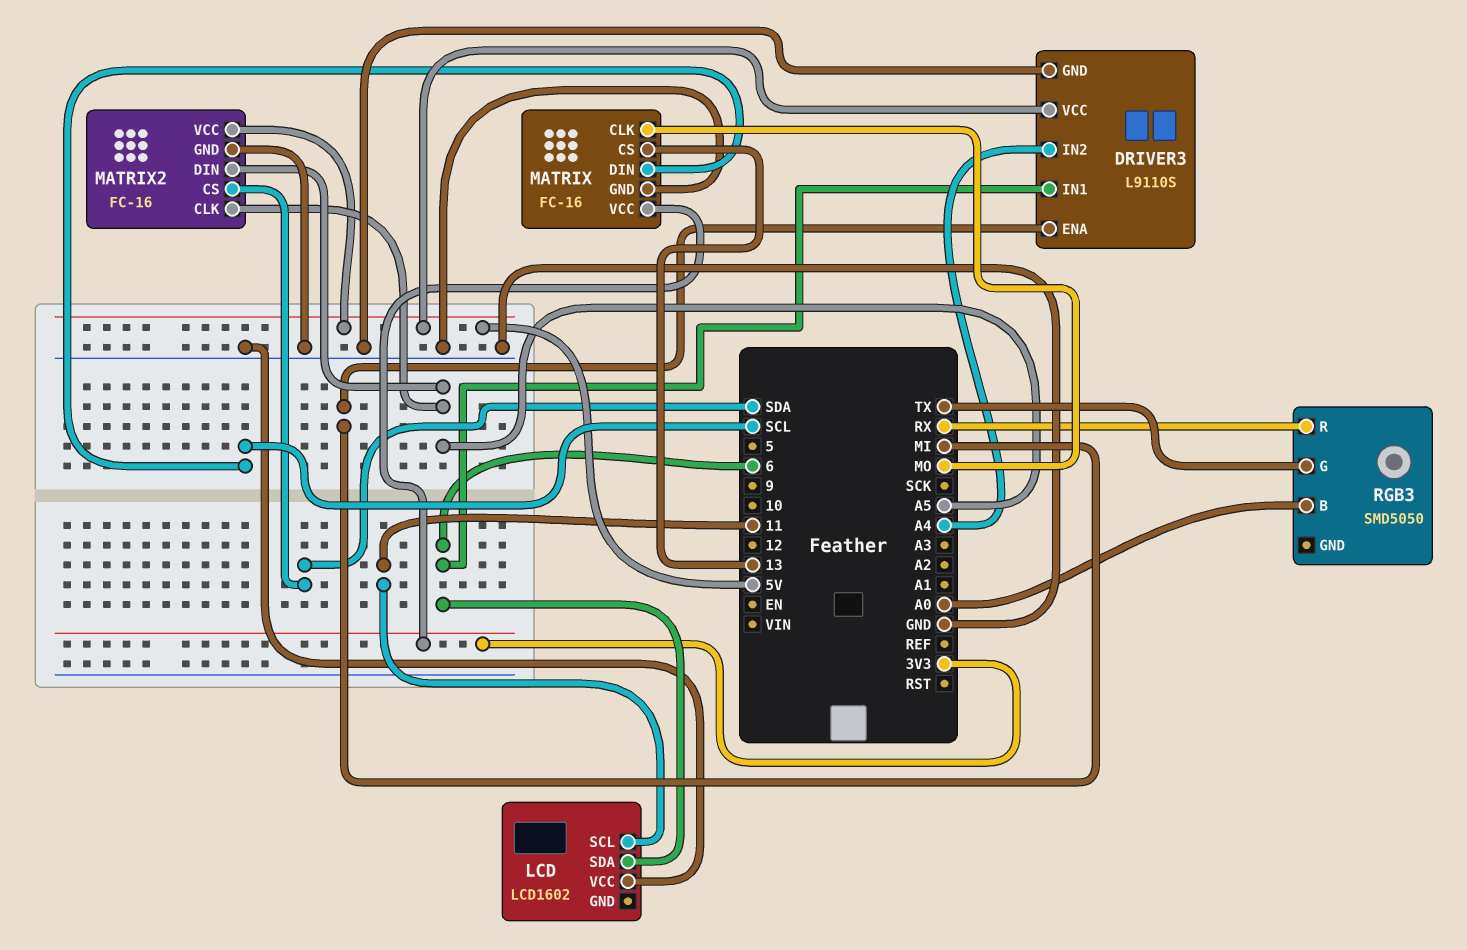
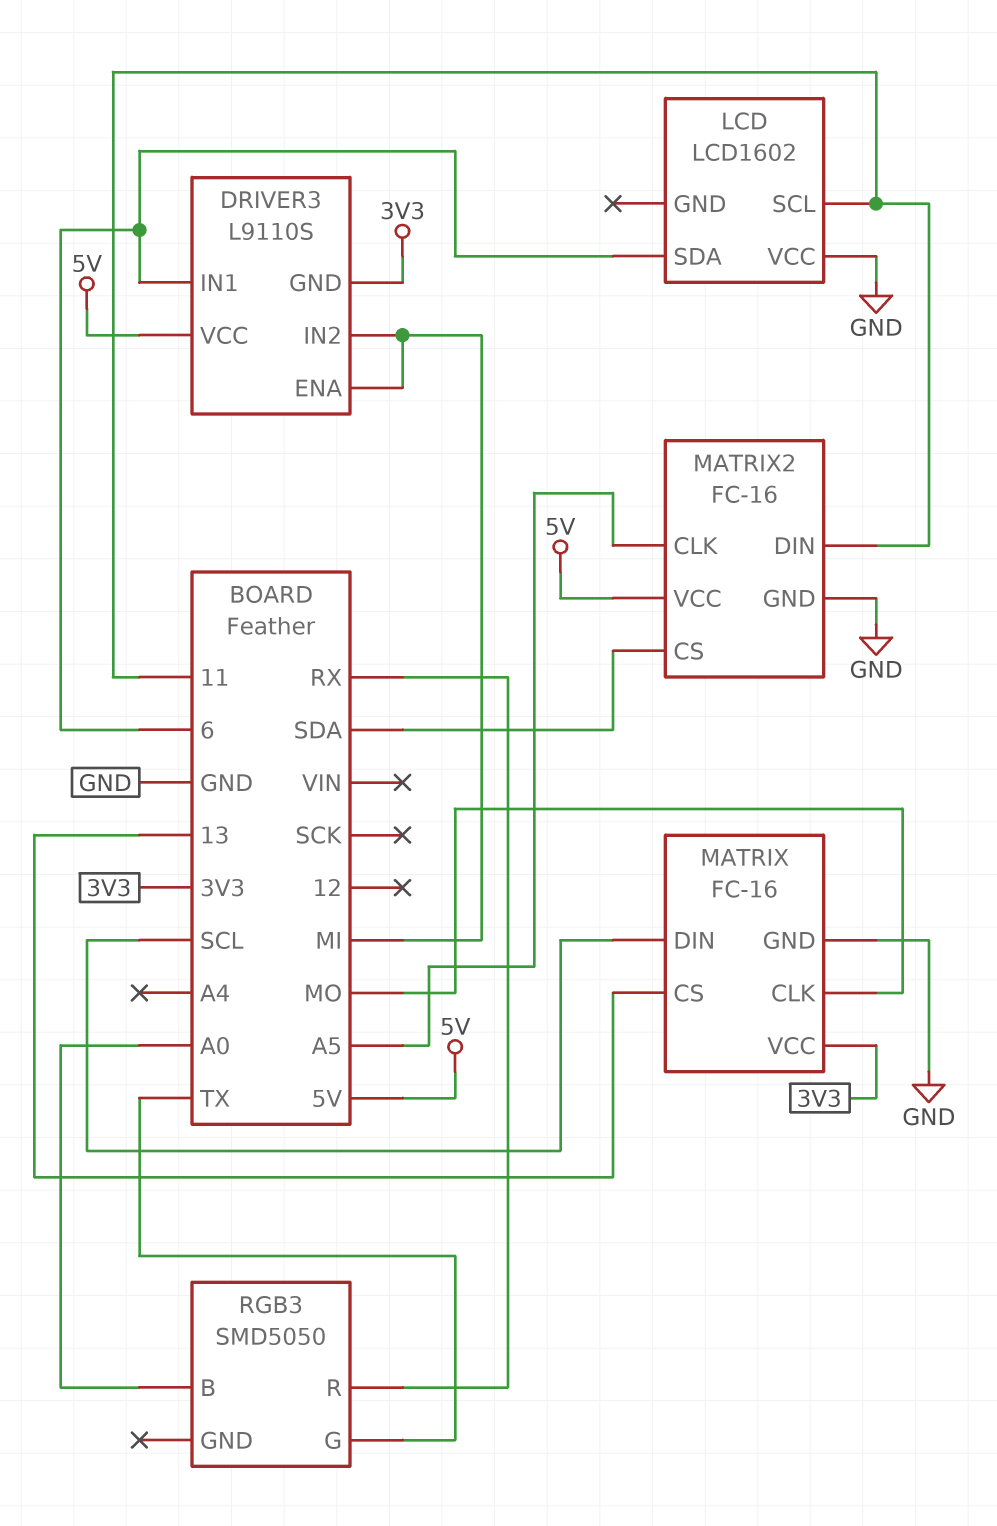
DRIVER3 pin GND: GND -> 3V3
DRIVER3 pin IN2: A4 -> MI
MATRIX2 pin DIN: A5 -> 11

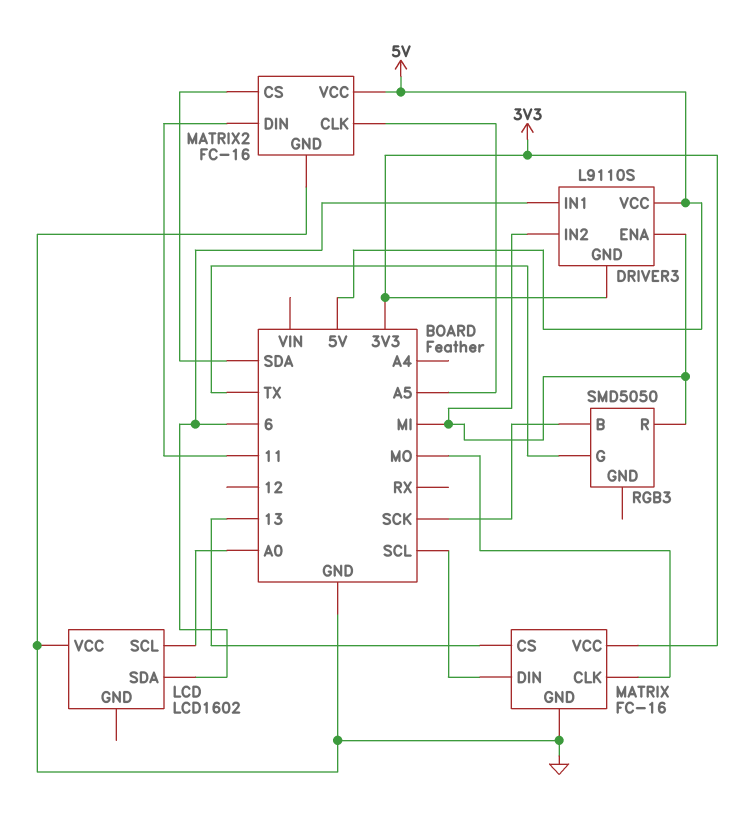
LCD pin SCL: 11 -> A0
RGB3 pin B: A0 -> SCK
RGB3 pin R: RX -> MI

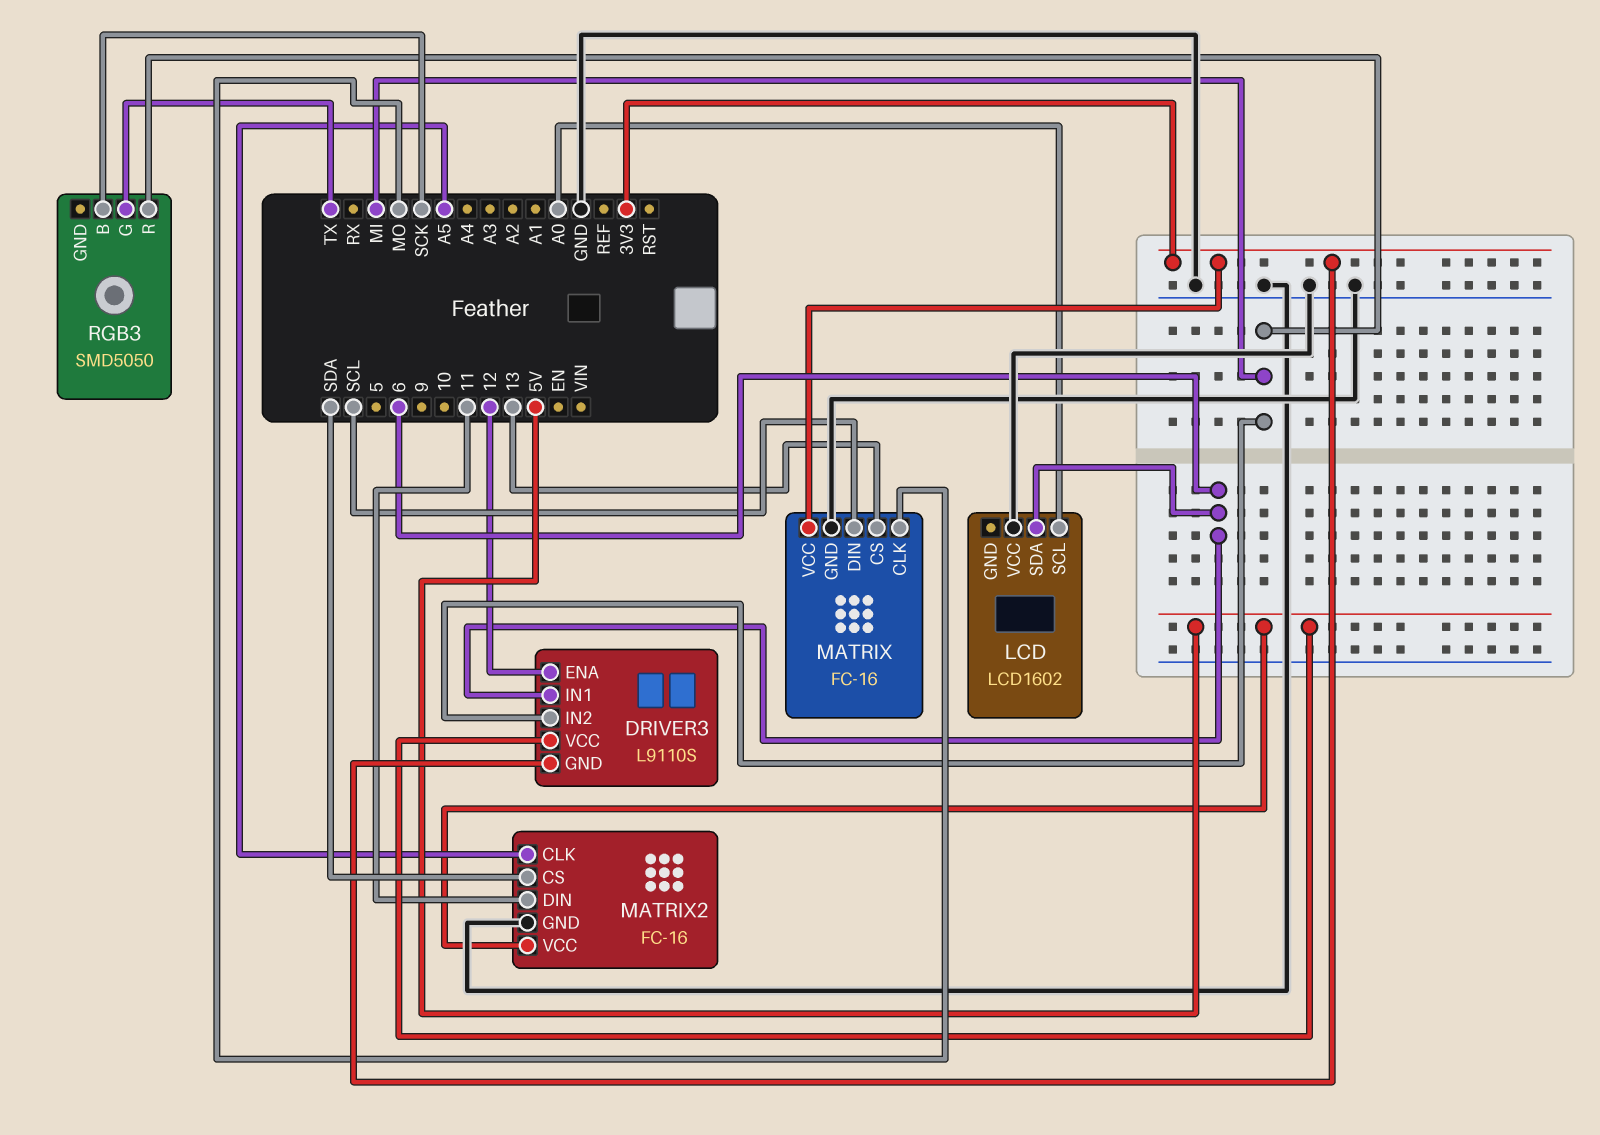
DRIVER3 pin ENA: MI -> 12

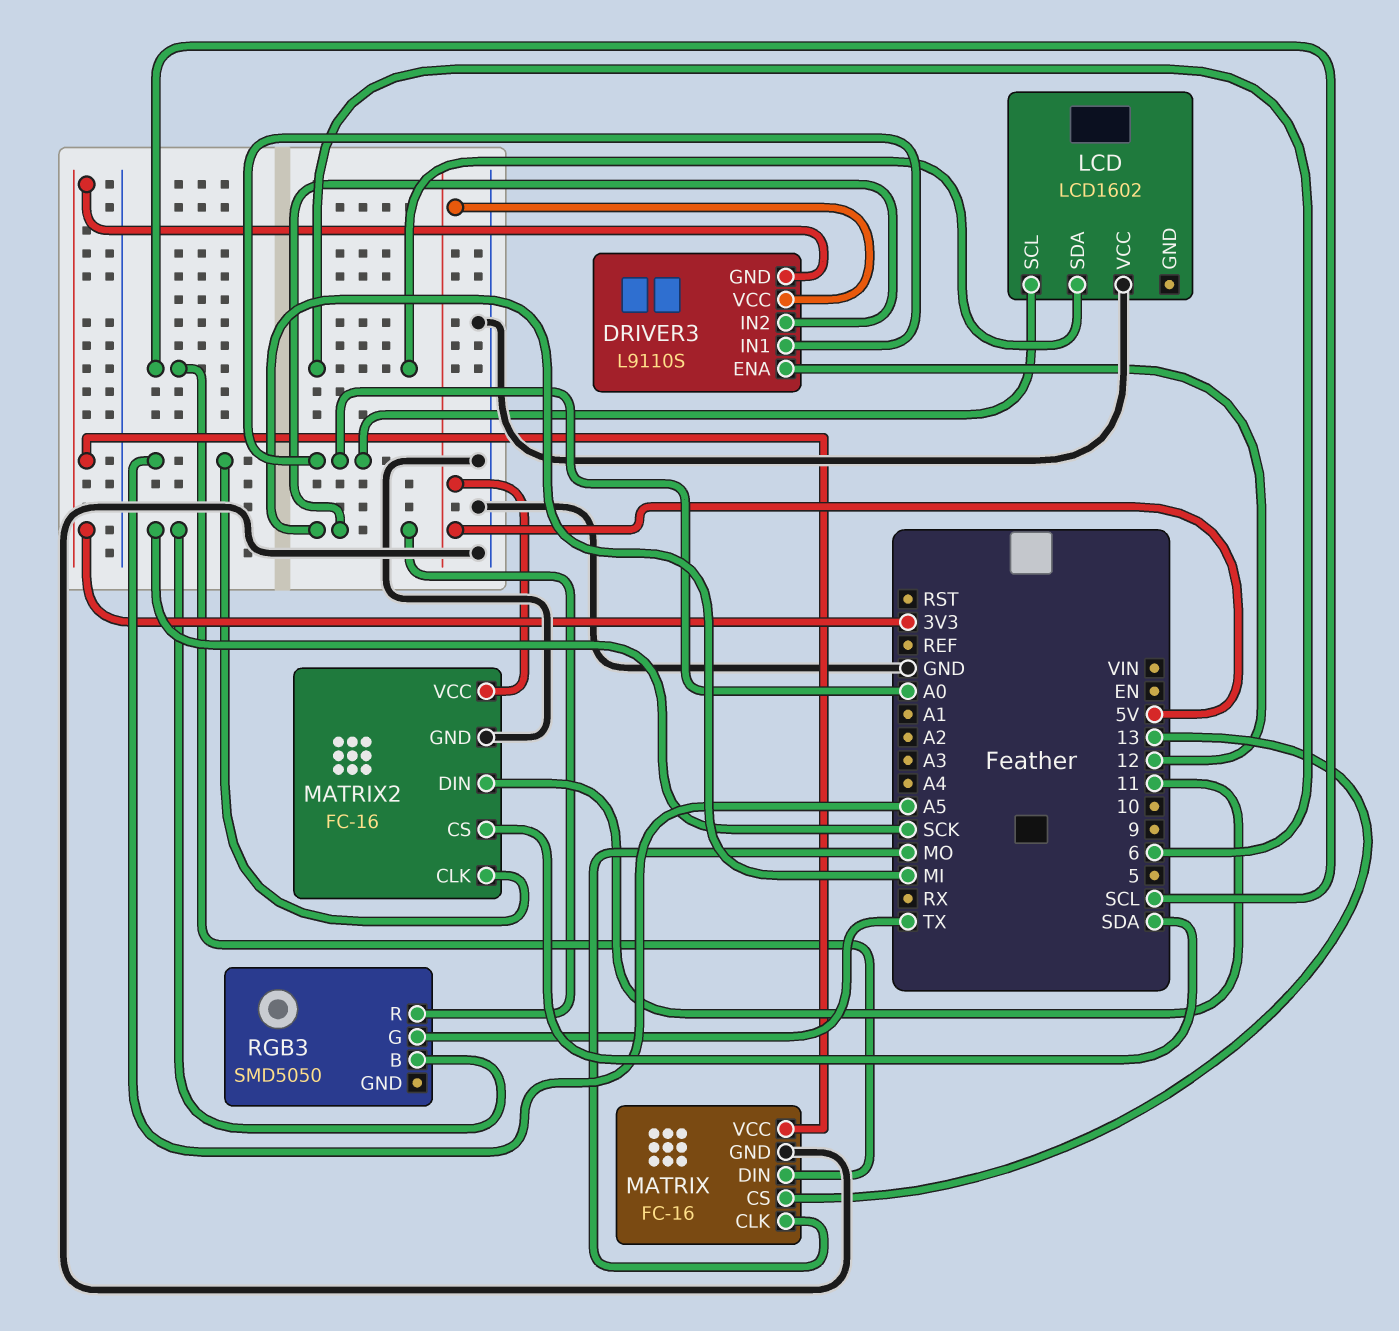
DRIVER3 pin IN1: 6 -> A0

